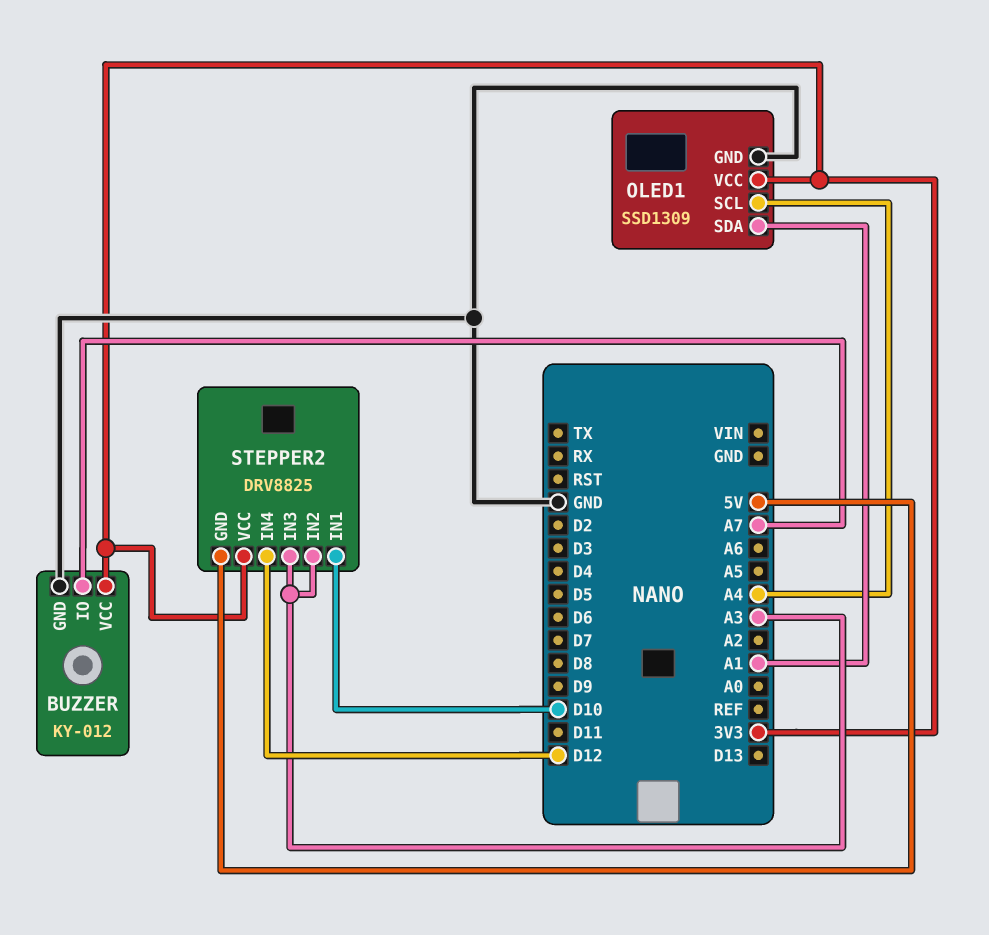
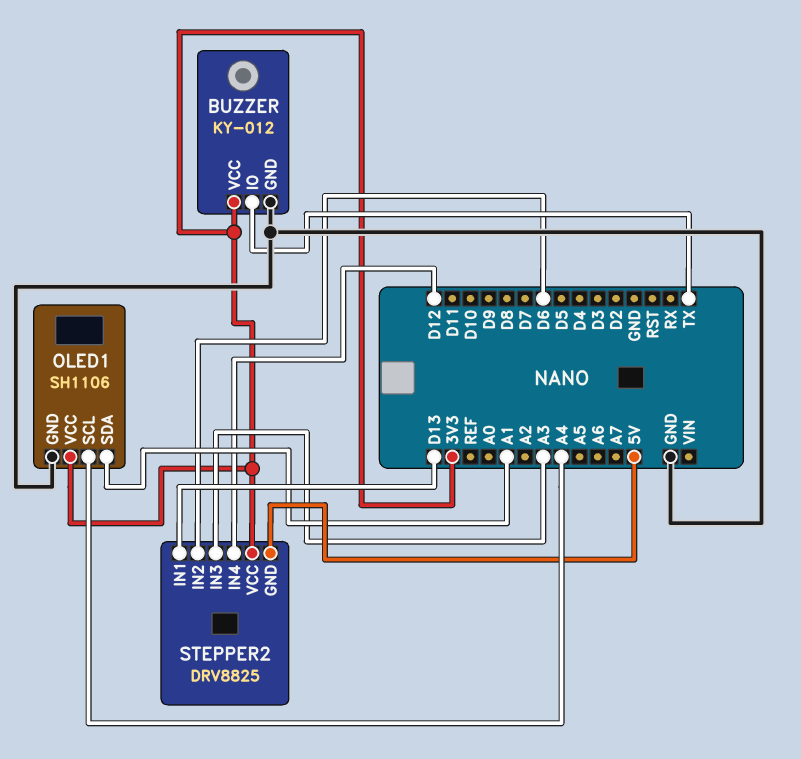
BUZZER pin IO: A7 -> TX
OLED1: SSD1309 -> SH1106
STEPPER2 pin IN1: D10 -> D13
STEPPER2 pin IN2: A3 -> D6

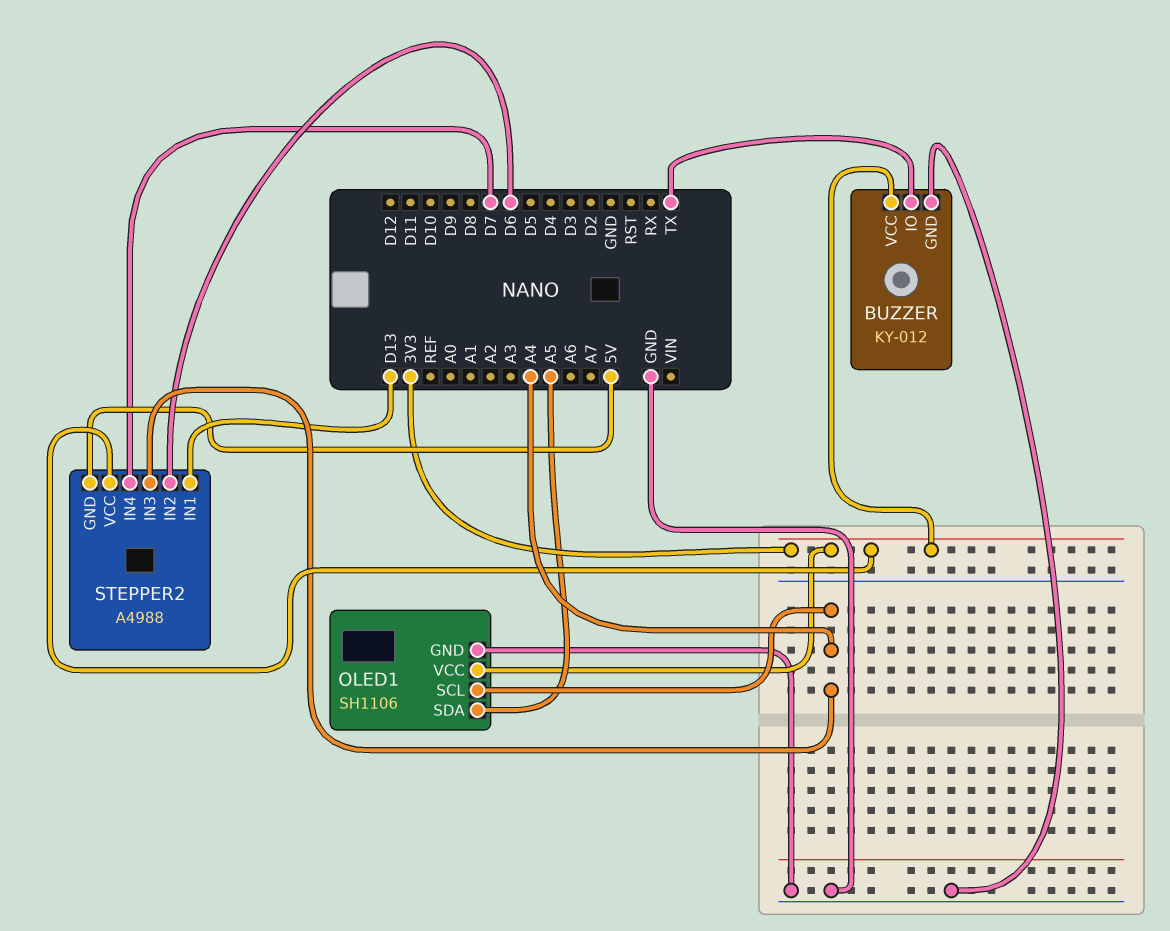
OLED1 pin SDA: A1 -> A5
STEPPER2: DRV8825 -> A4988
STEPPER2 pin IN3: A3 -> A4
STEPPER2 pin IN4: D12 -> D7

